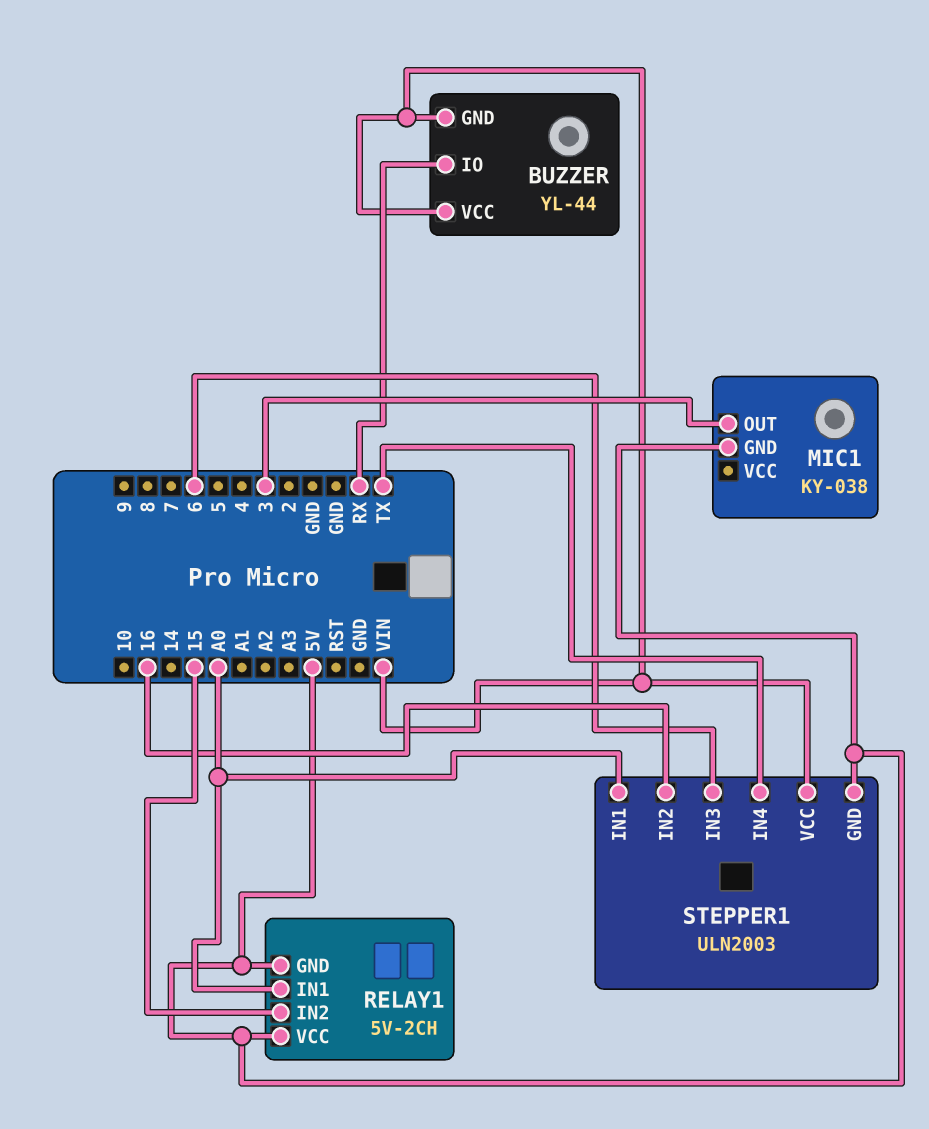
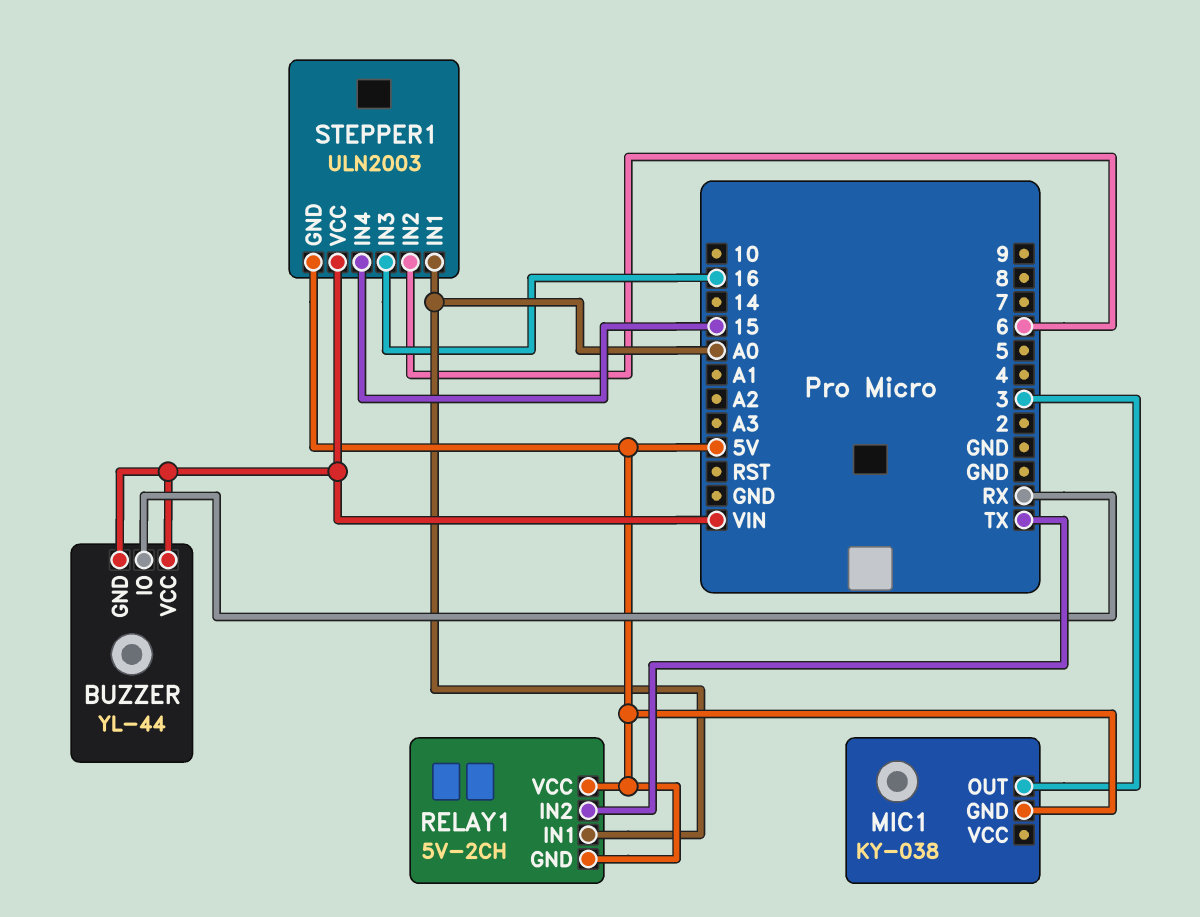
RELAY1 pin IN2: 15 -> TX
STEPPER1 pin IN2: 16 -> 6
STEPPER1 pin IN3: 6 -> 16
STEPPER1 pin IN4: TX -> 15

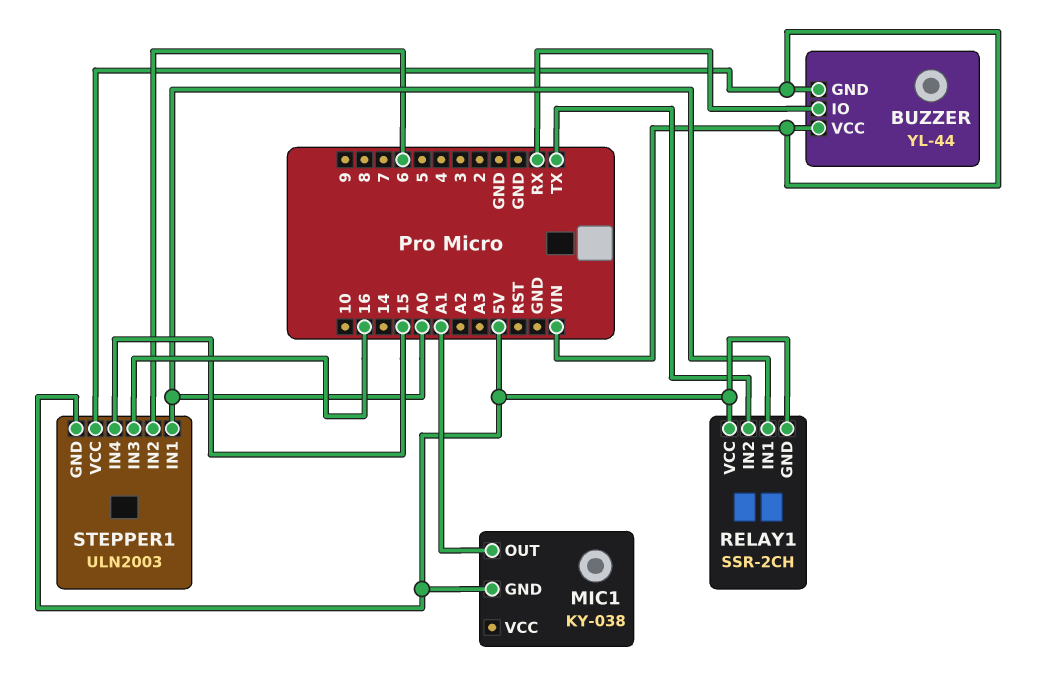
MIC1 pin OUT: 3 -> A1
RELAY1: 5V-2CH -> SSR-2CH

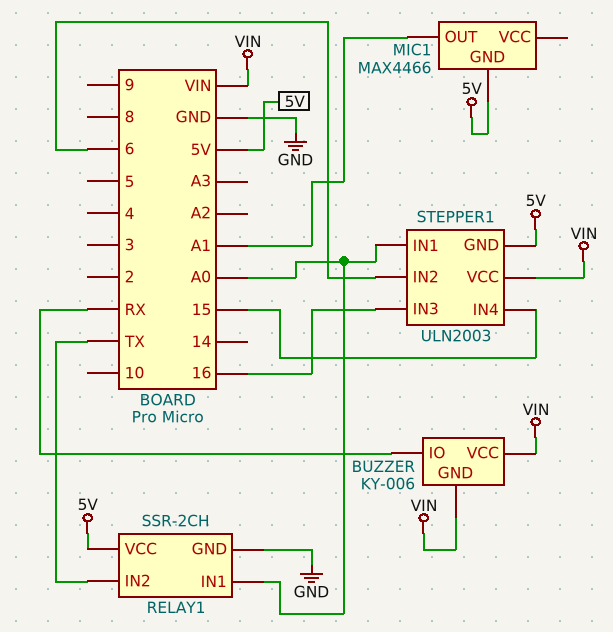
BUZZER: YL-44 -> KY-006
MIC1: KY-038 -> MAX4466
RELAY1 pin GND: 5V -> GND

